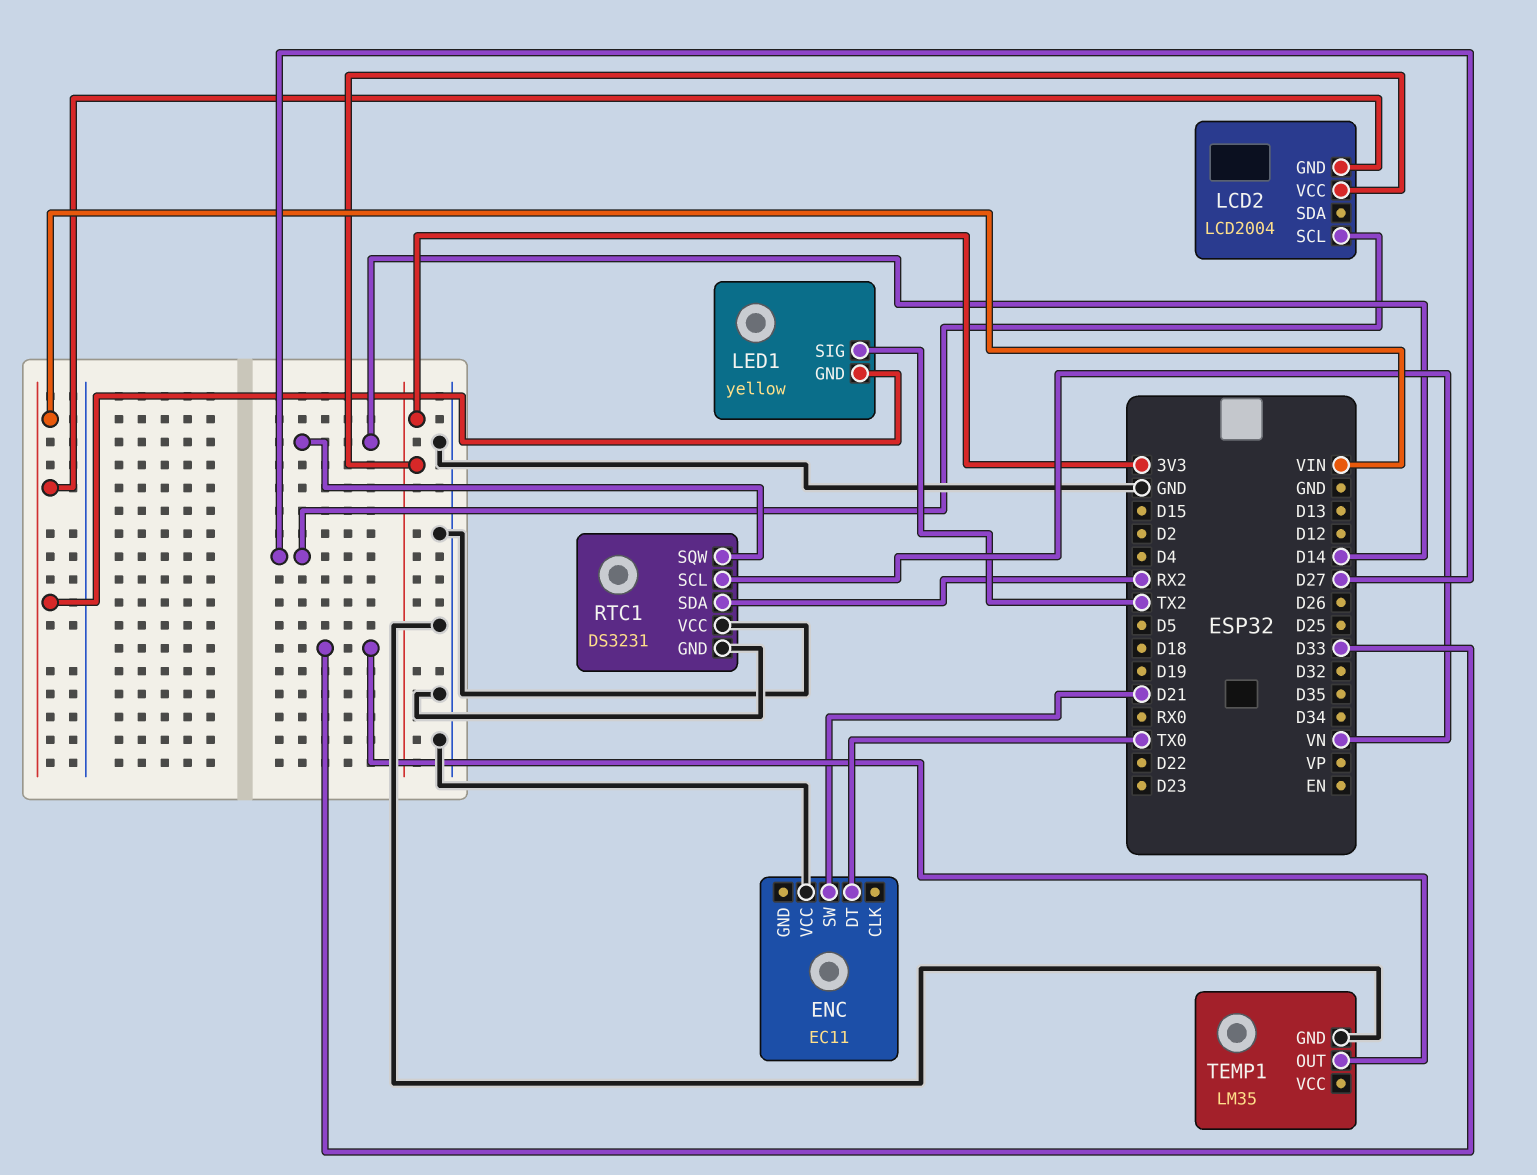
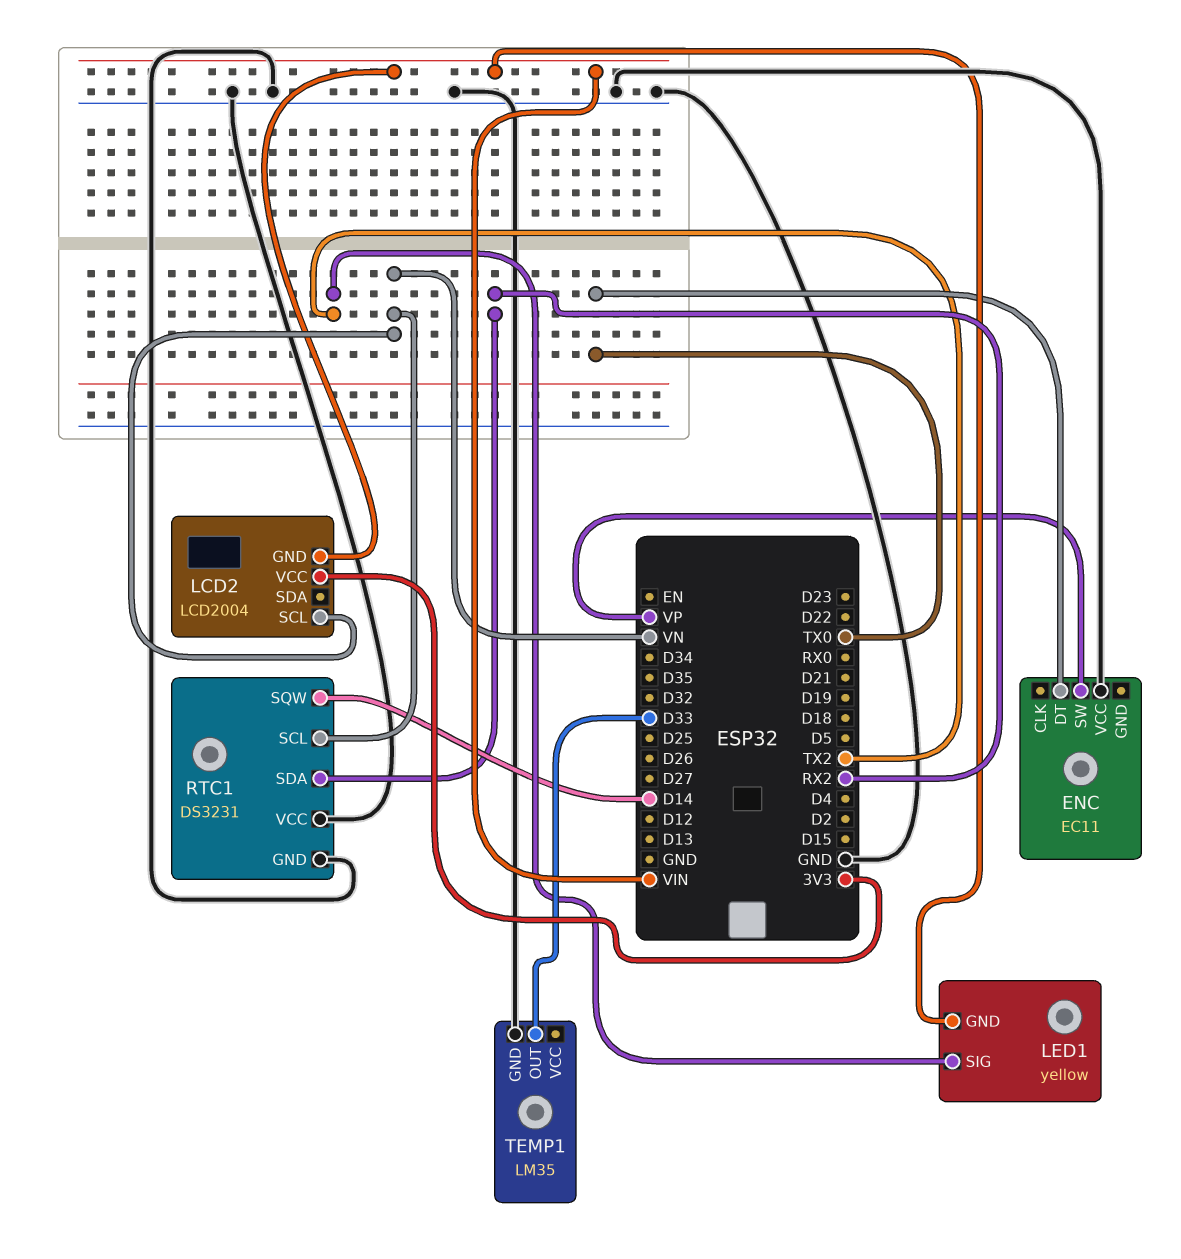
ENC pin SW: D21 -> VP
LCD2 pin SCL: D27 -> VN

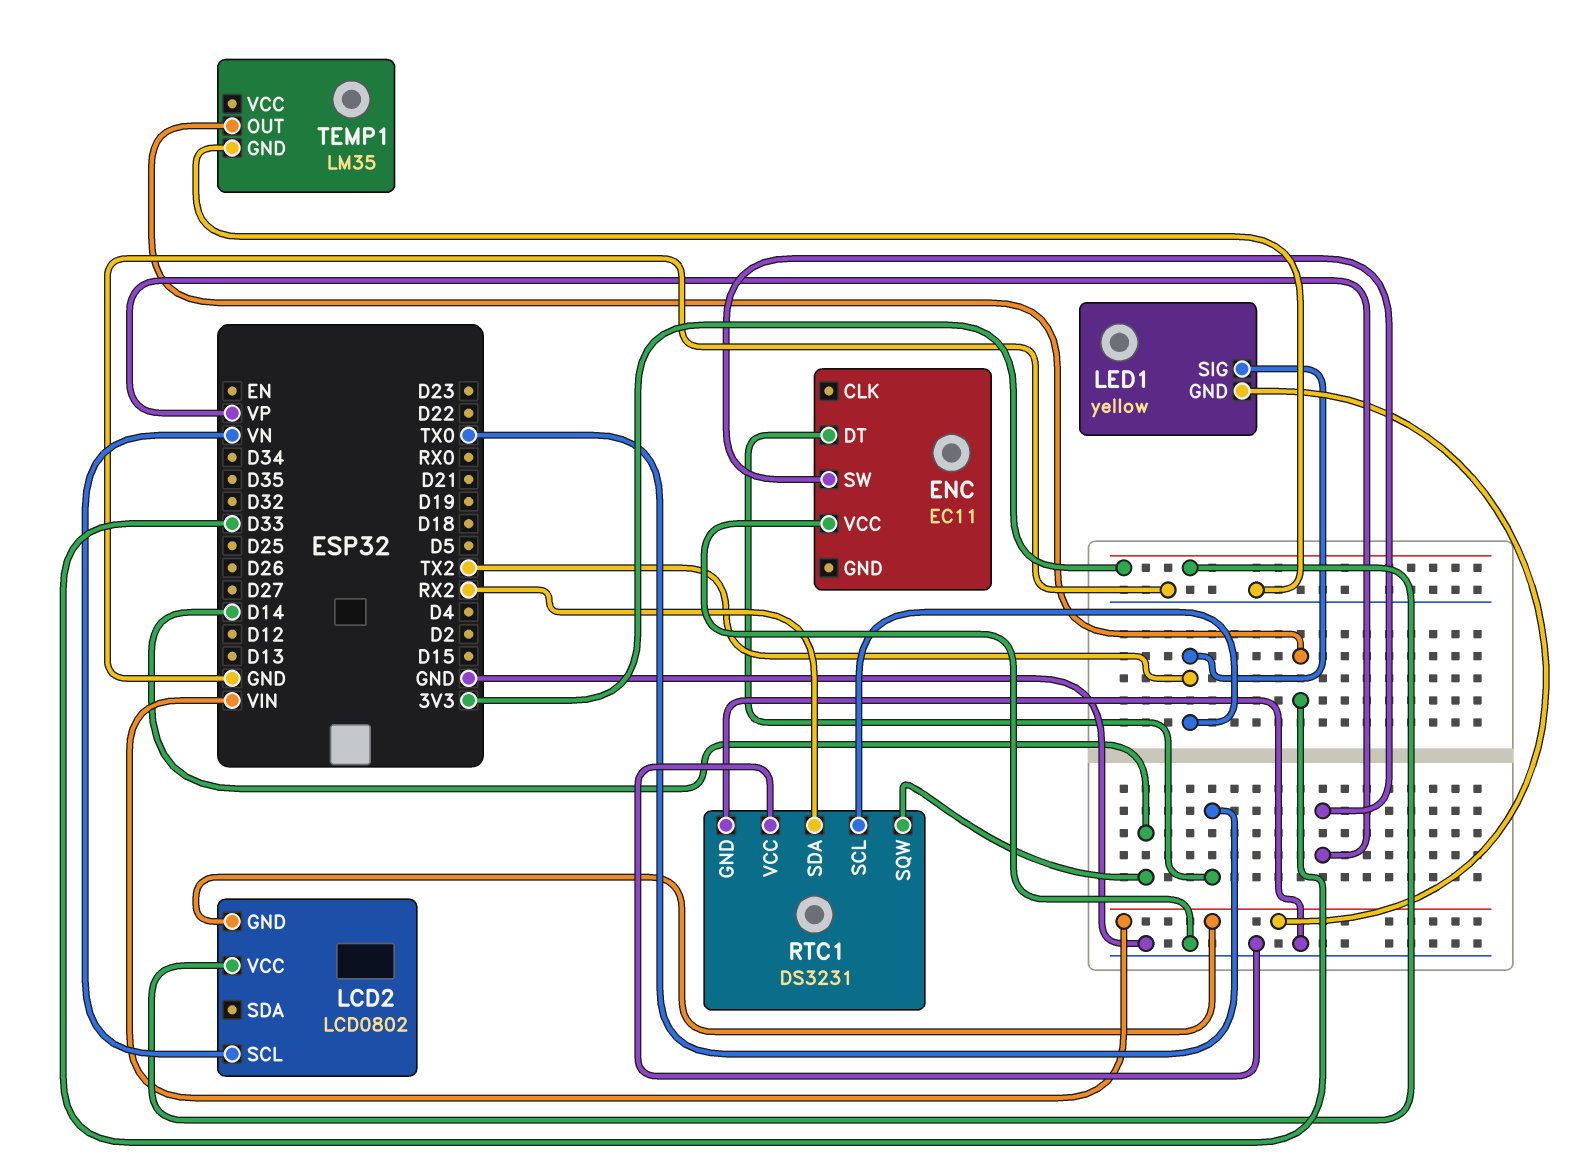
LCD2: LCD2004 -> LCD0802
RTC1 pin SCL: VN -> TX2

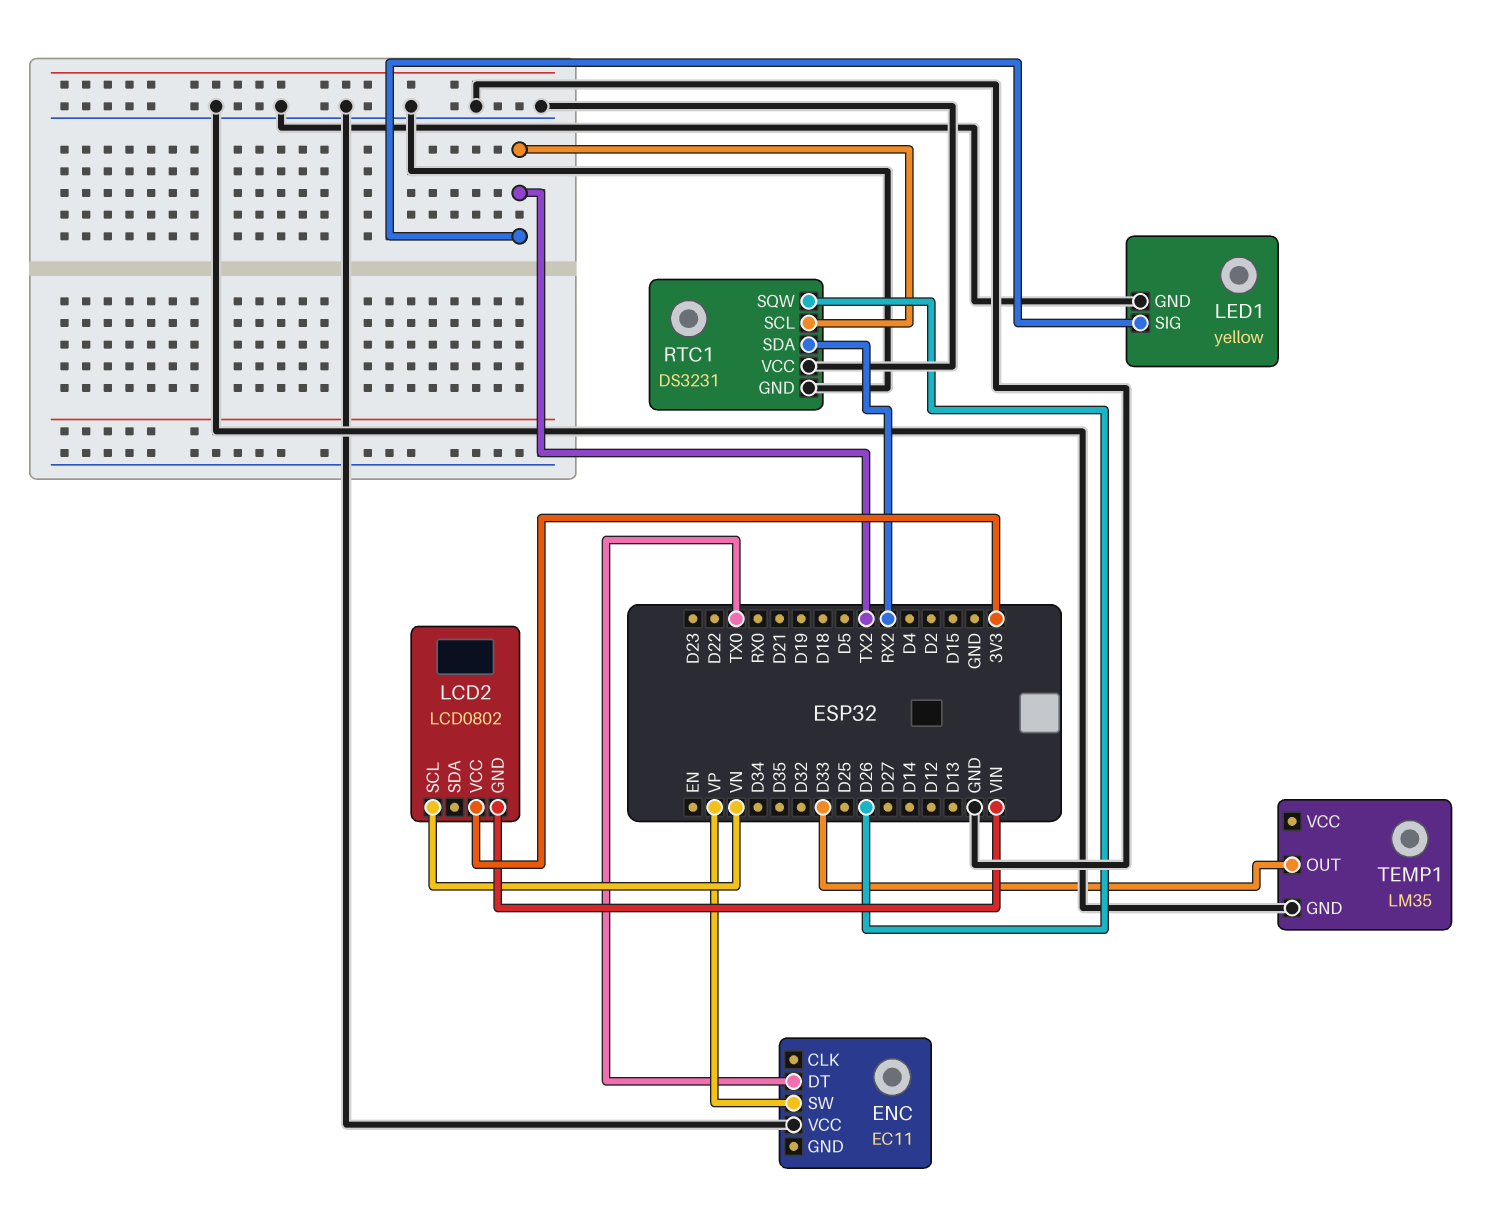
LED1 pin GND: VIN -> GND
RTC1 pin SQW: D14 -> D26

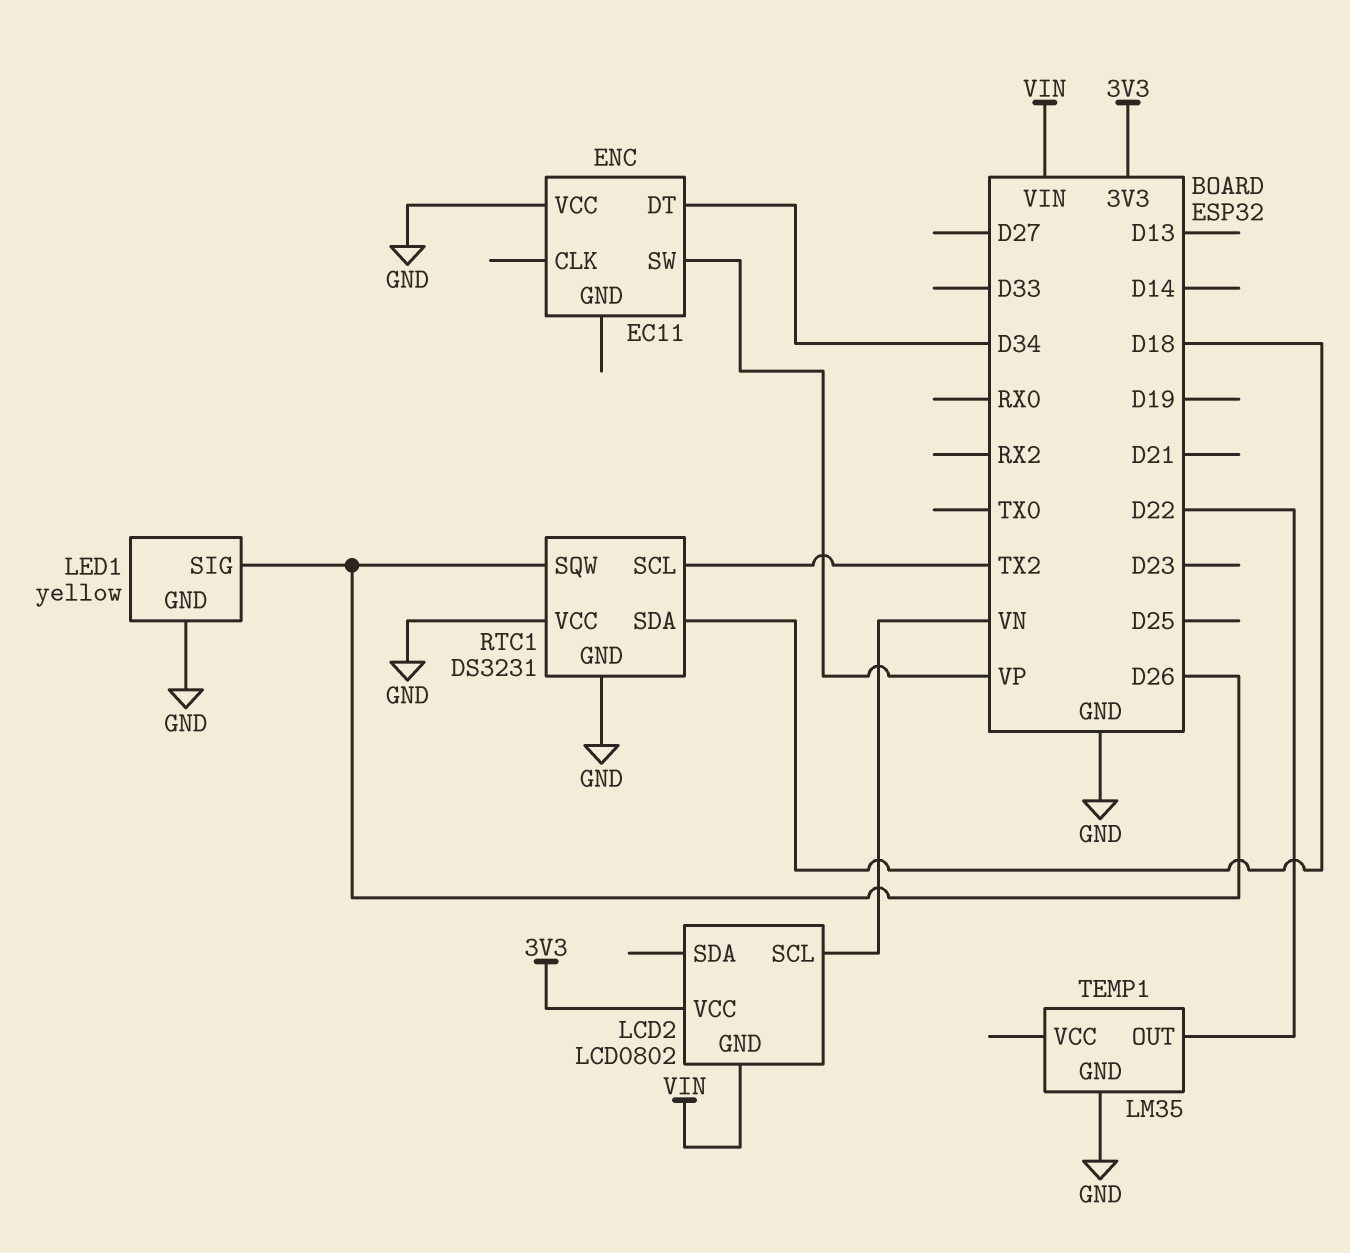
ENC pin DT: TX0 -> D34
LED1 pin SIG: TX2 -> D26
RTC1 pin SDA: RX2 -> D18
TEMP1 pin OUT: D33 -> D22

